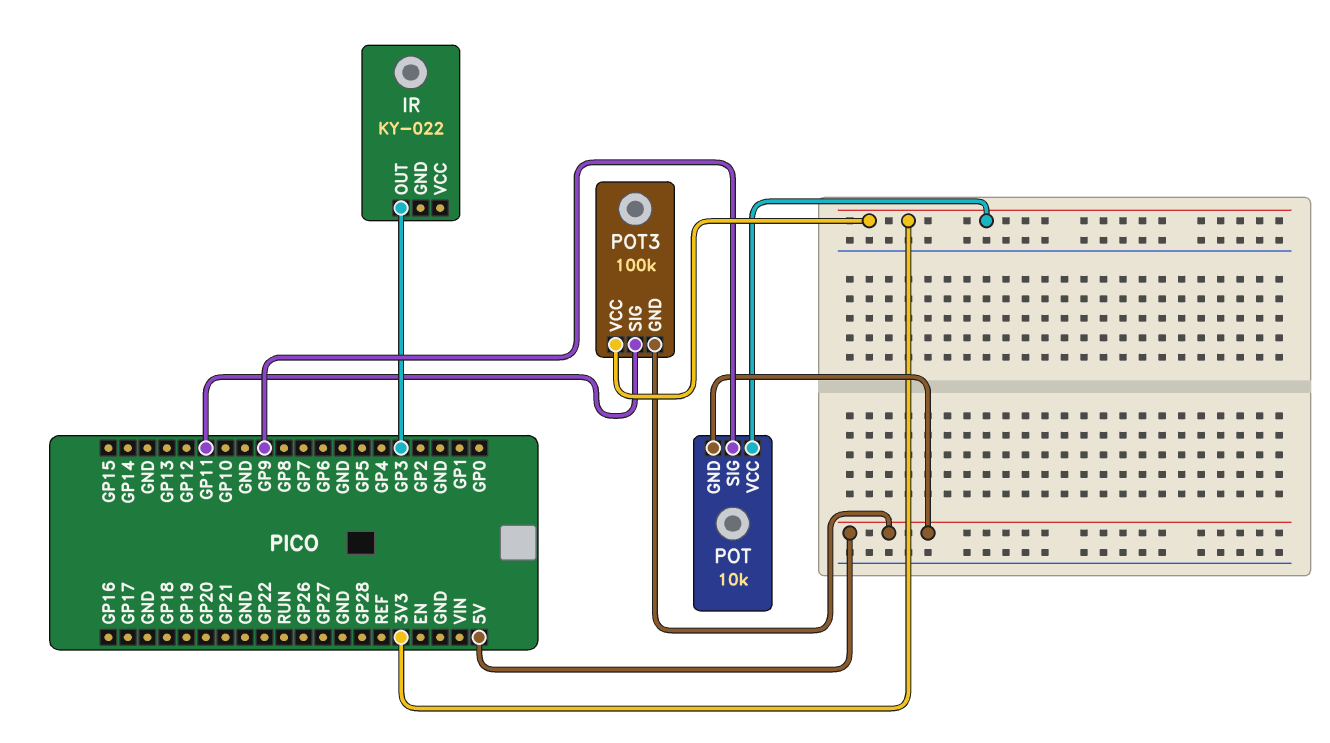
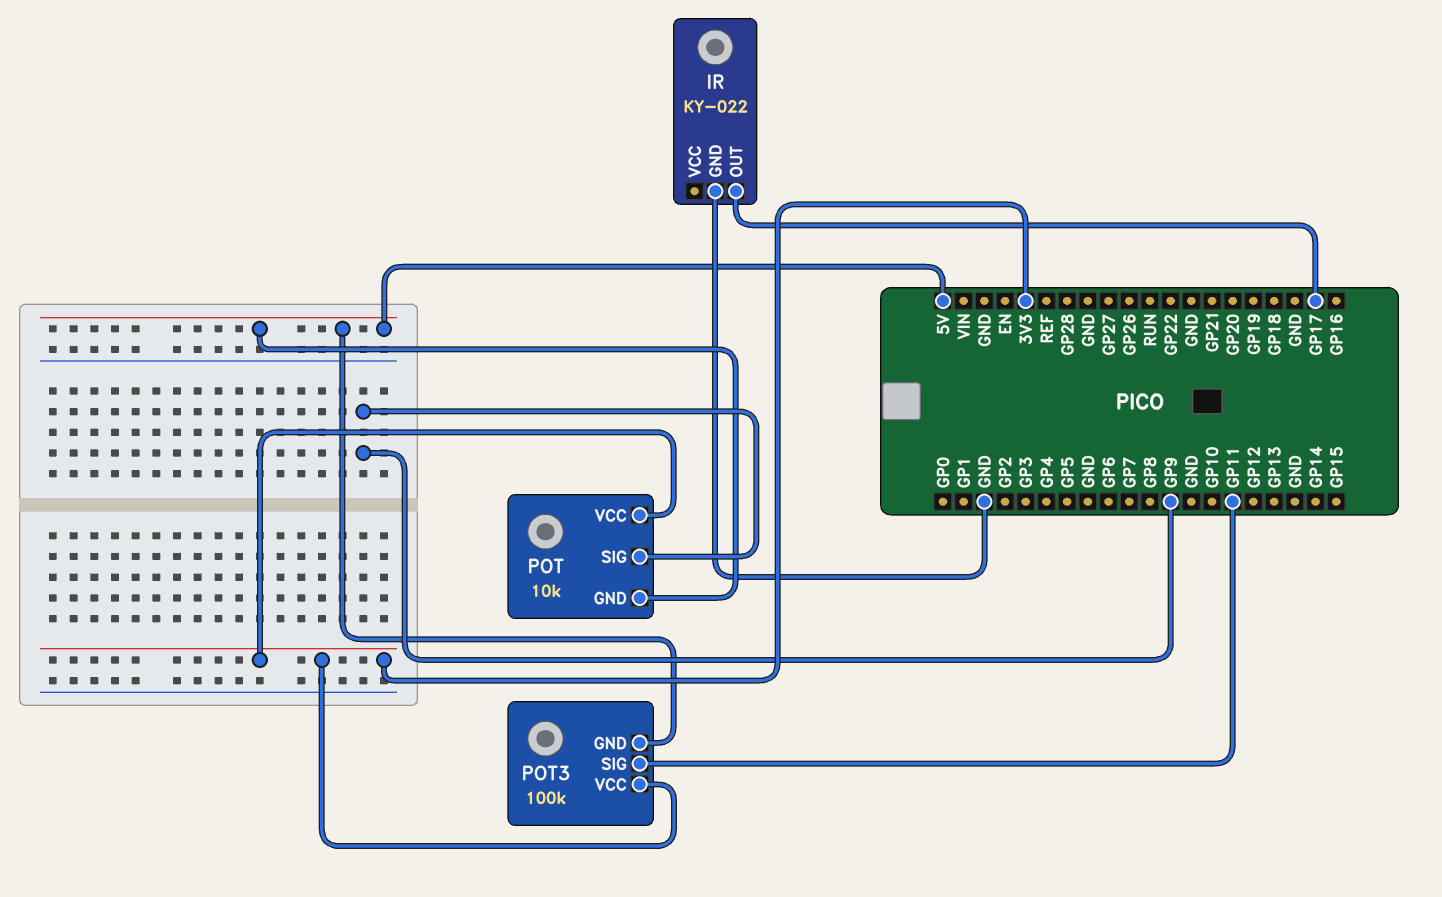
IR pin GND: none -> GND
IR pin OUT: GP3 -> GP17

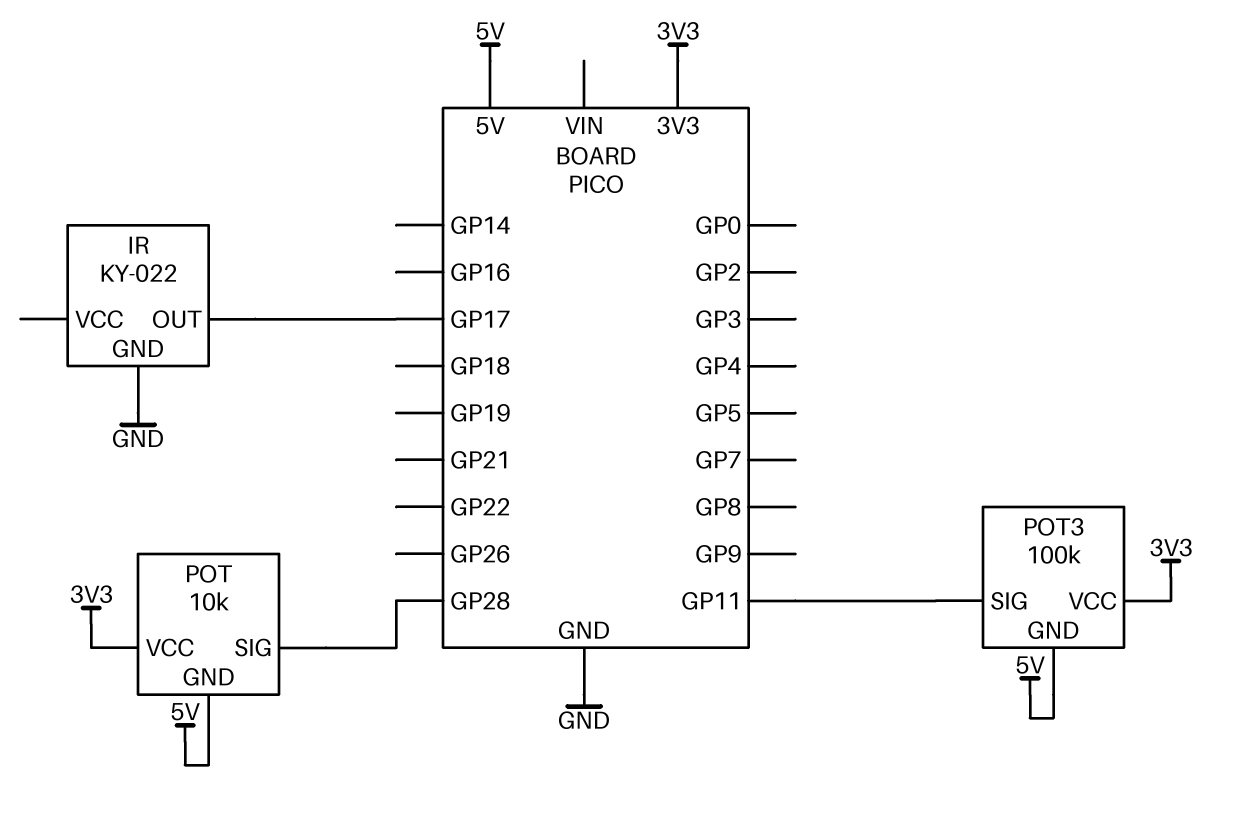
POT pin SIG: GP9 -> GP28

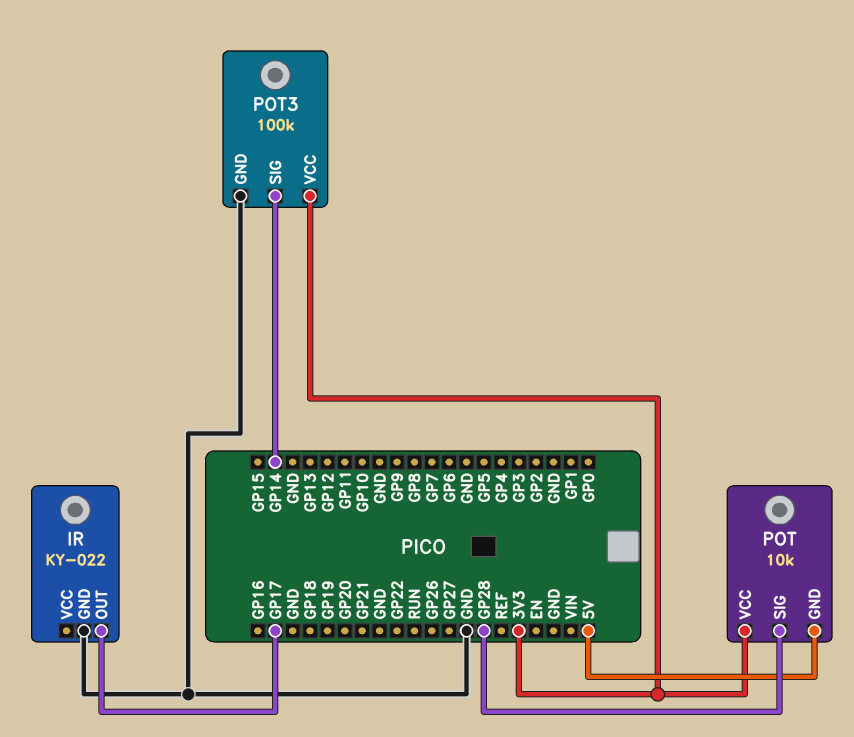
POT3 pin GND: 5V -> GND
POT3 pin SIG: GP11 -> GP14

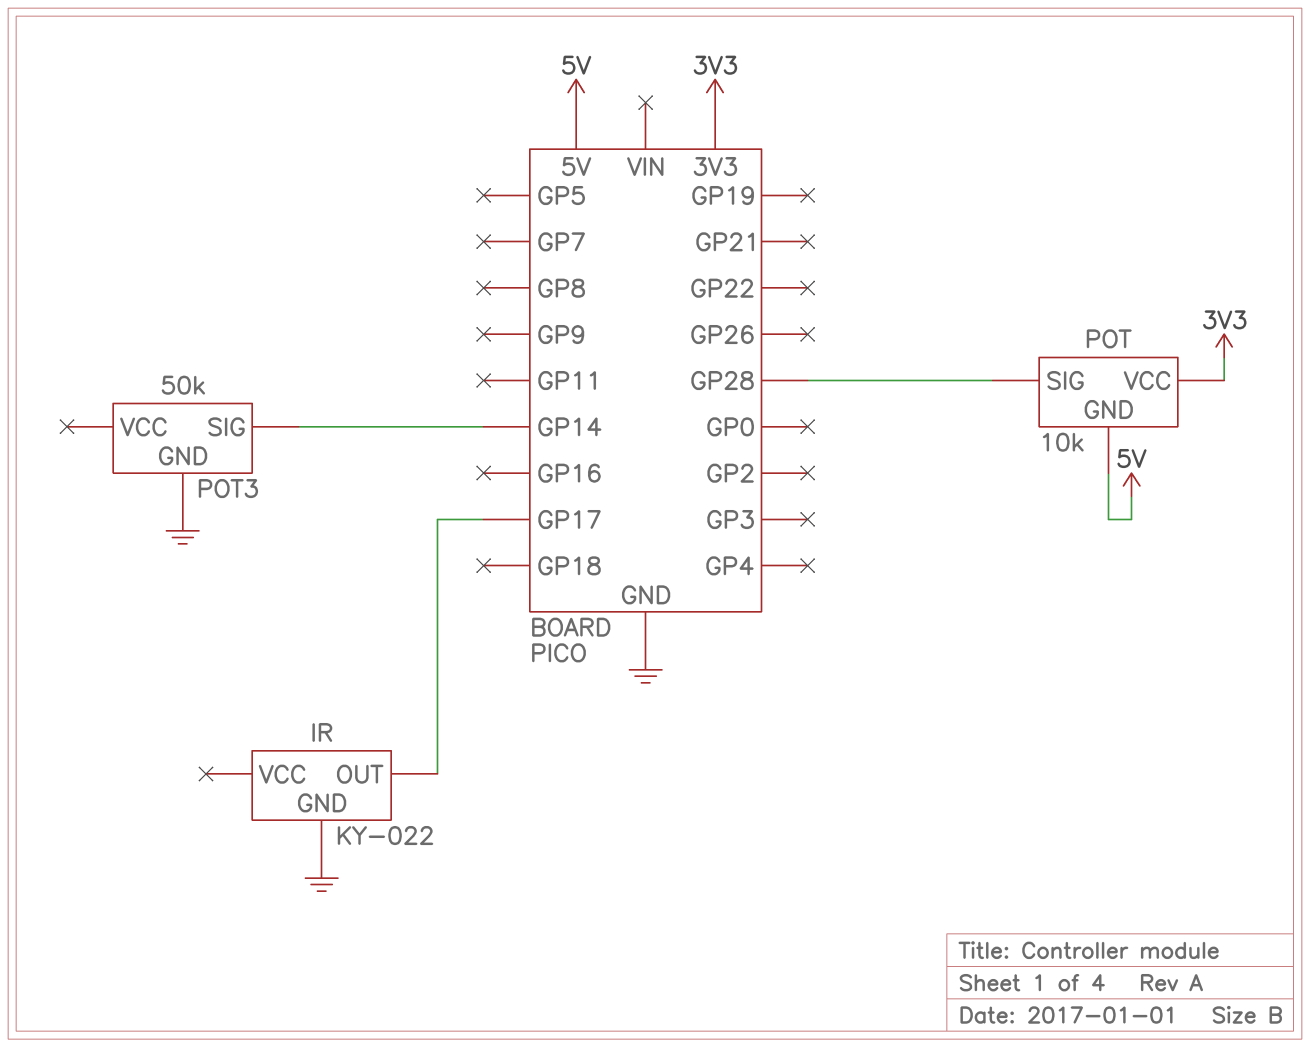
POT3: 100k -> 50k
POT3 pin VCC: 3V3 -> none

